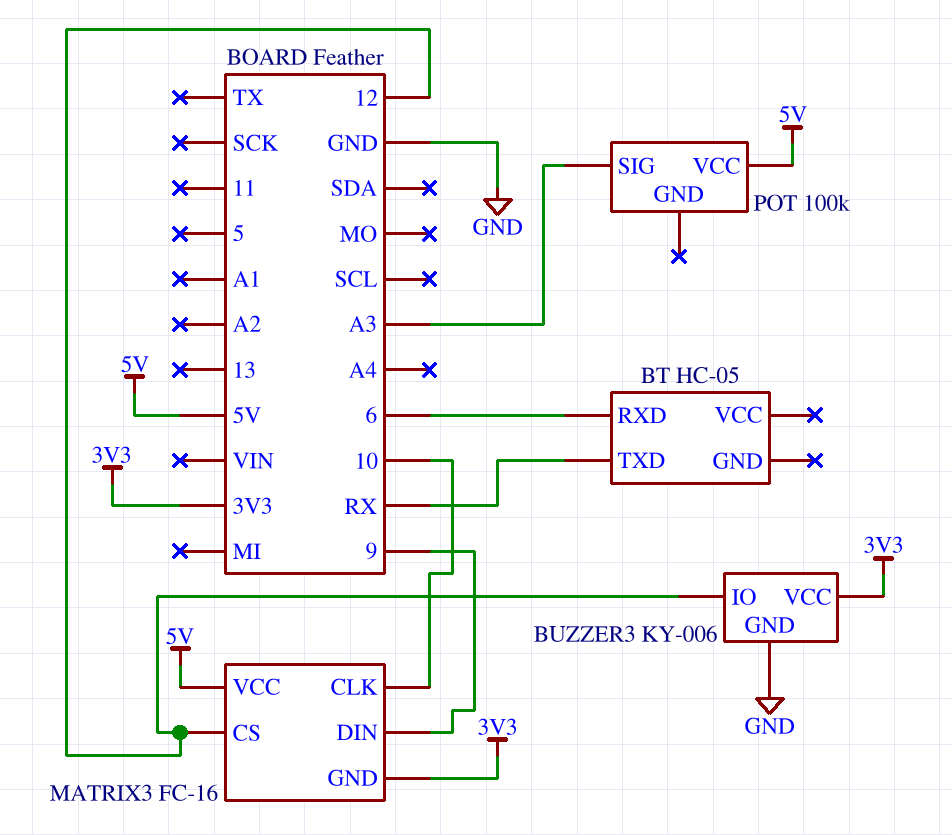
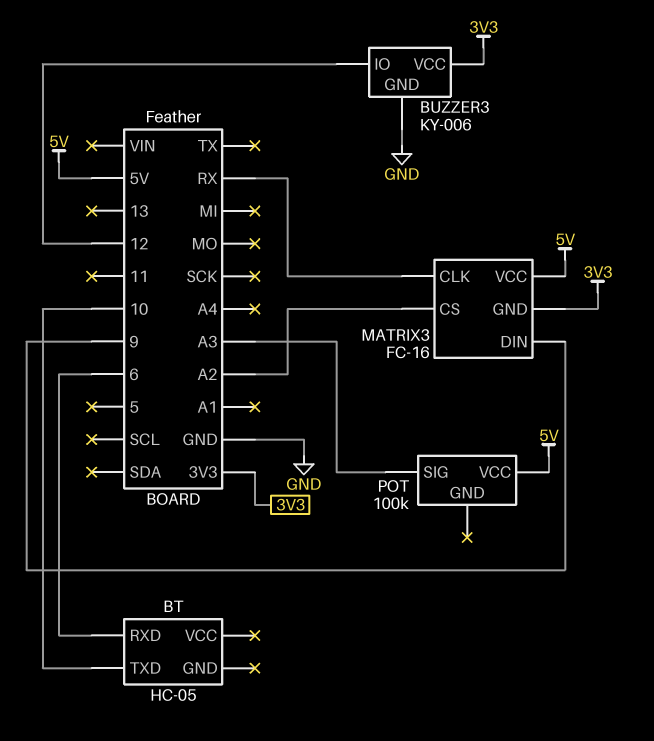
BT pin TXD: RX -> 10
MATRIX3 pin CLK: 10 -> RX
MATRIX3 pin CS: 12 -> A2

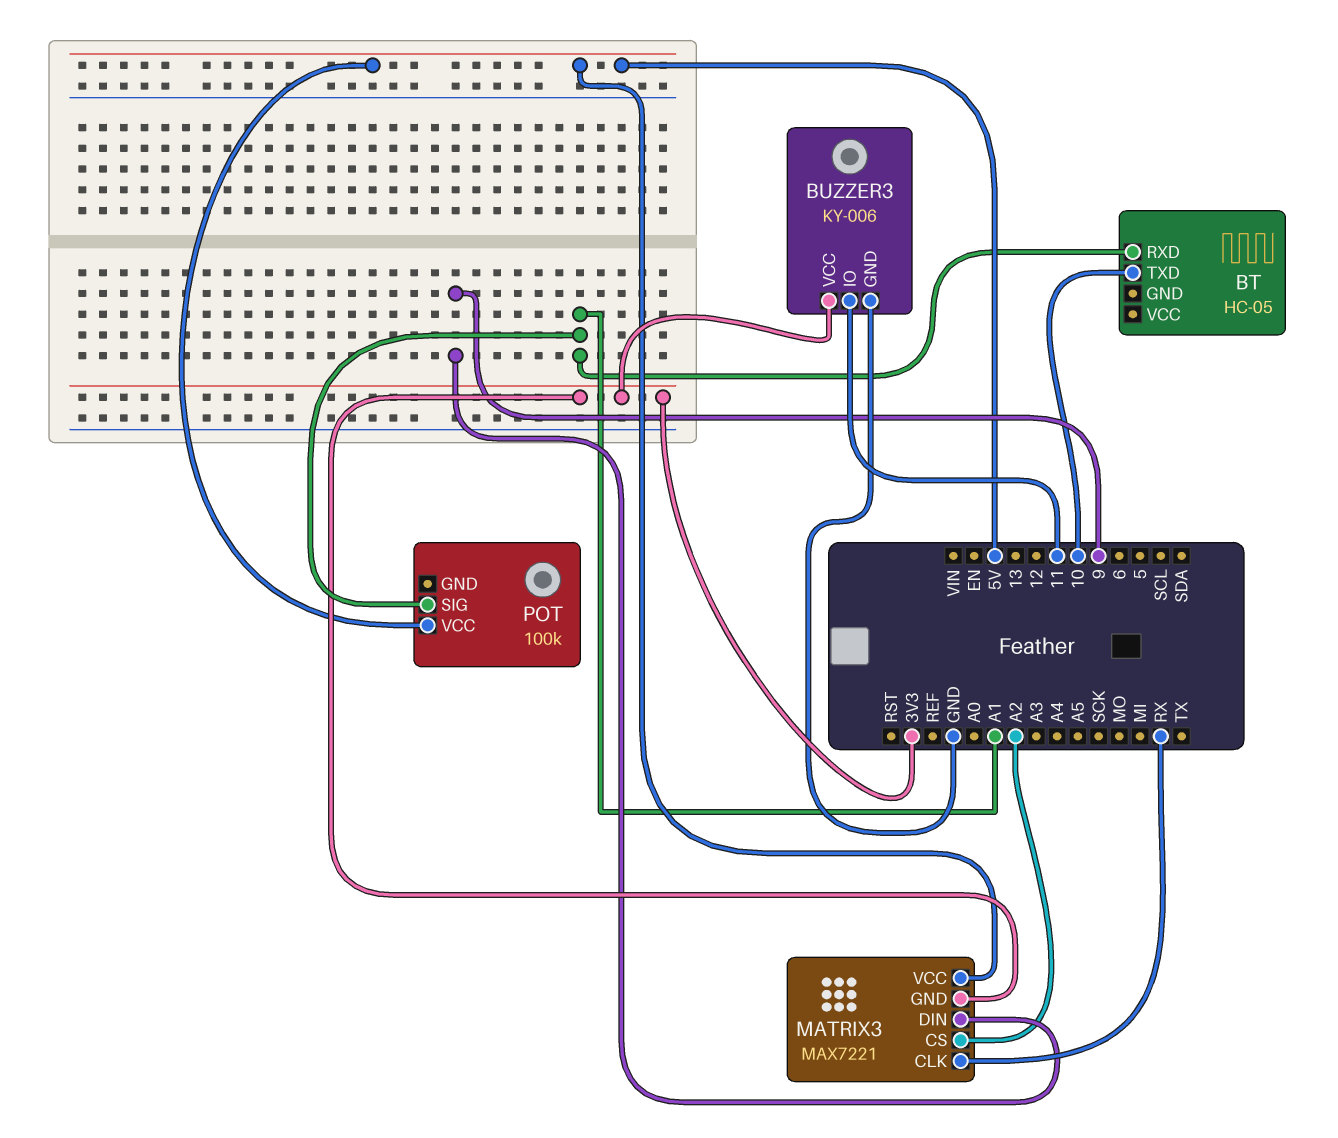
BT pin RXD: 6 -> A1
BUZZER3 pin IO: 12 -> 11
MATRIX3: FC-16 -> MAX7221
POT pin SIG: A3 -> A1

